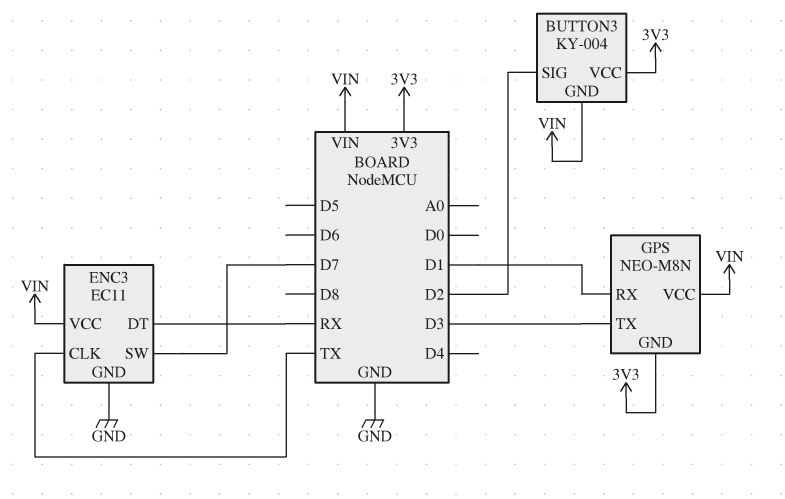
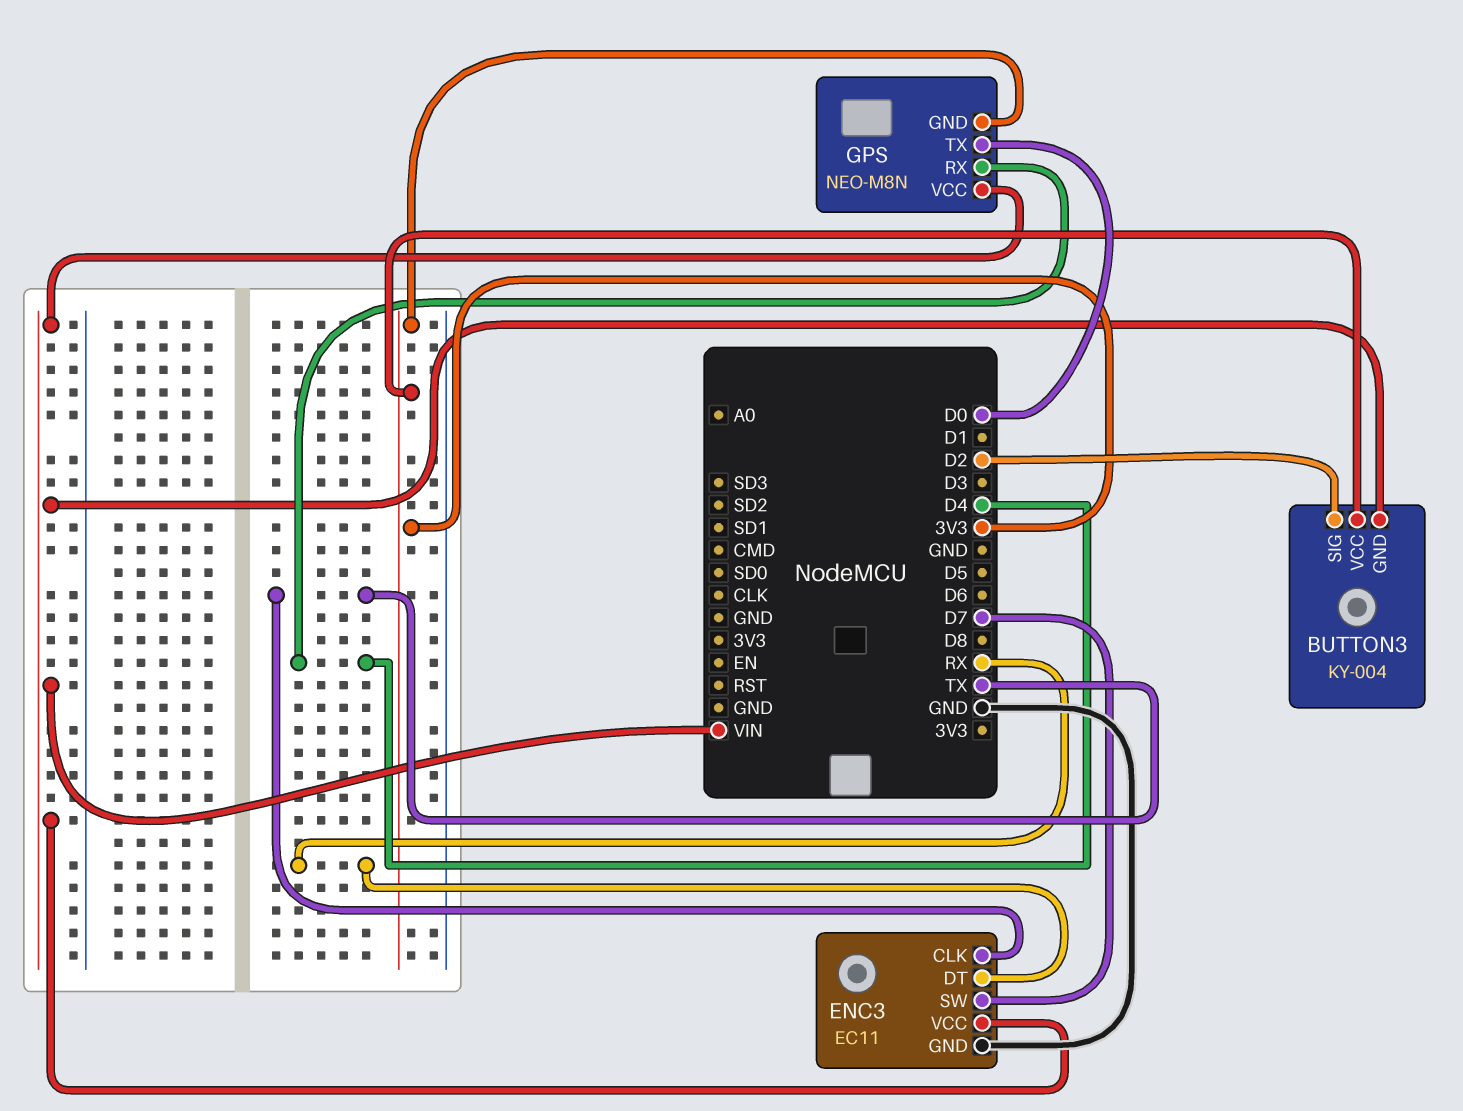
GPS pin RX: D1 -> D4
GPS pin TX: D3 -> D0

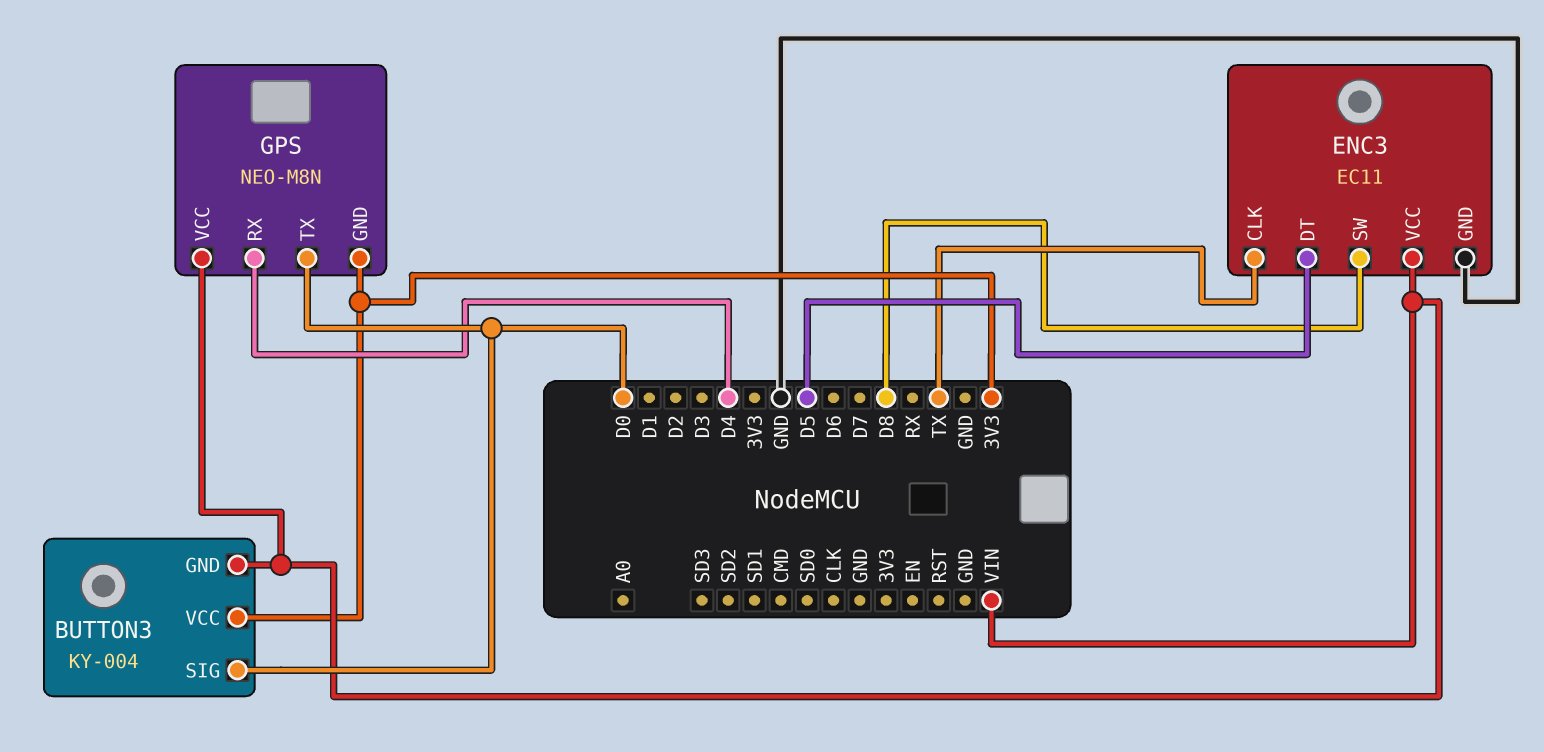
BUTTON3 pin SIG: D2 -> D0
ENC3 pin DT: RX -> D5
ENC3 pin SW: D7 -> D8

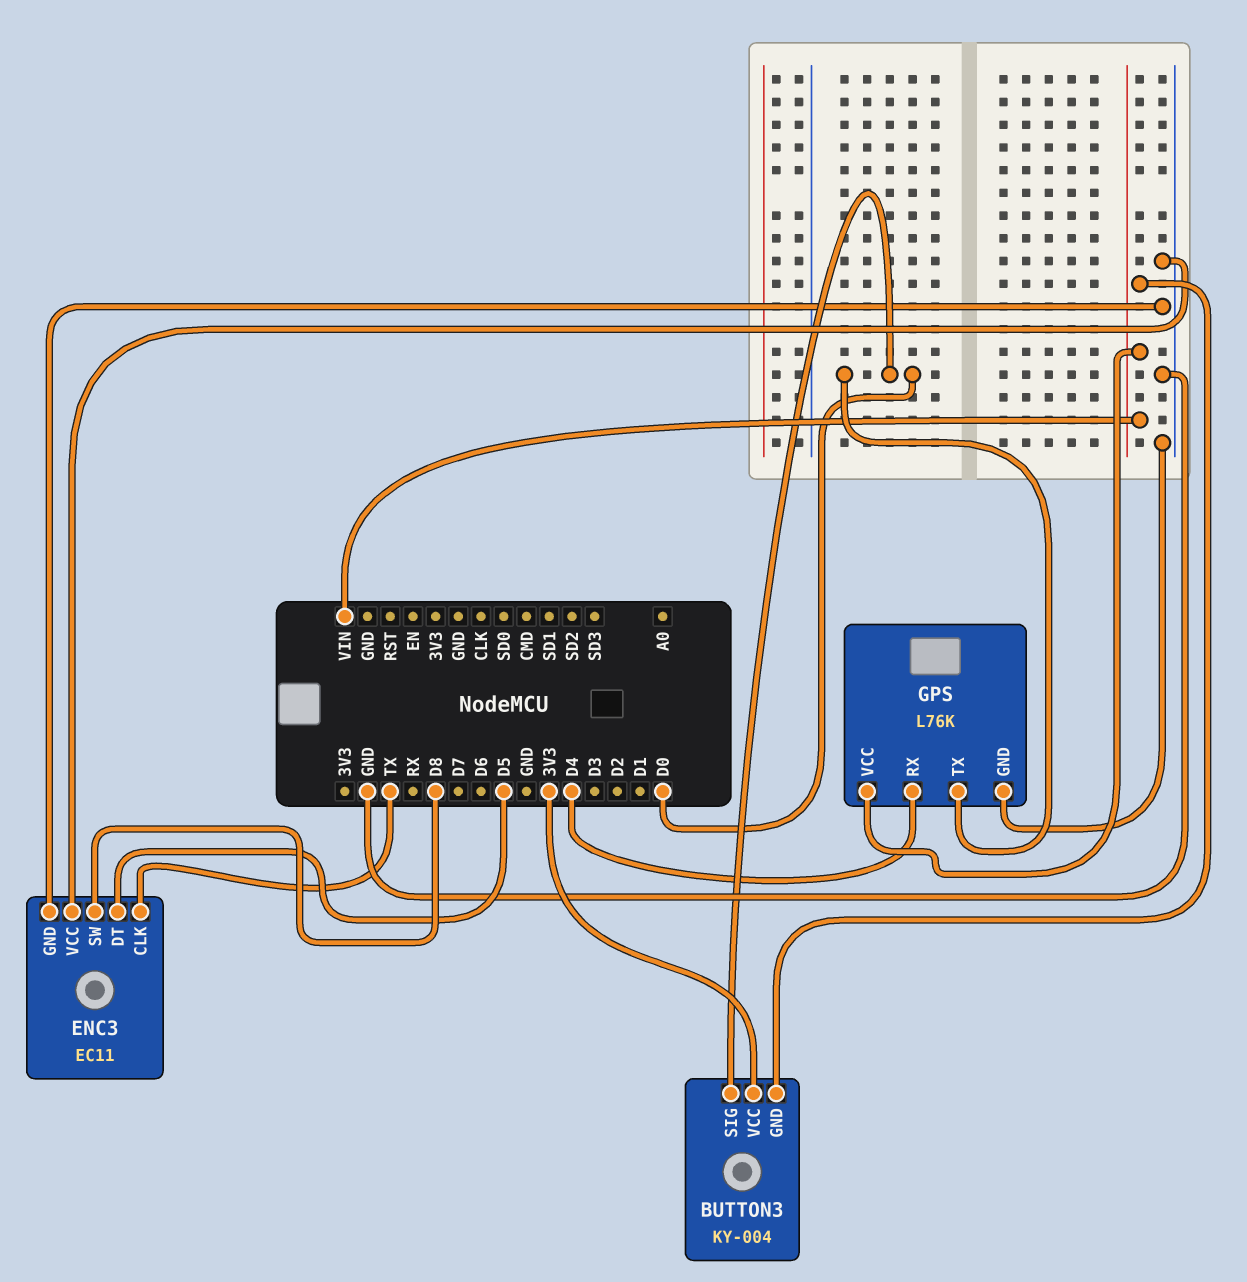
ENC3 pin VCC: VIN -> GND
GPS: NEO-M8N -> L76K
GPS pin GND: 3V3 -> GND

